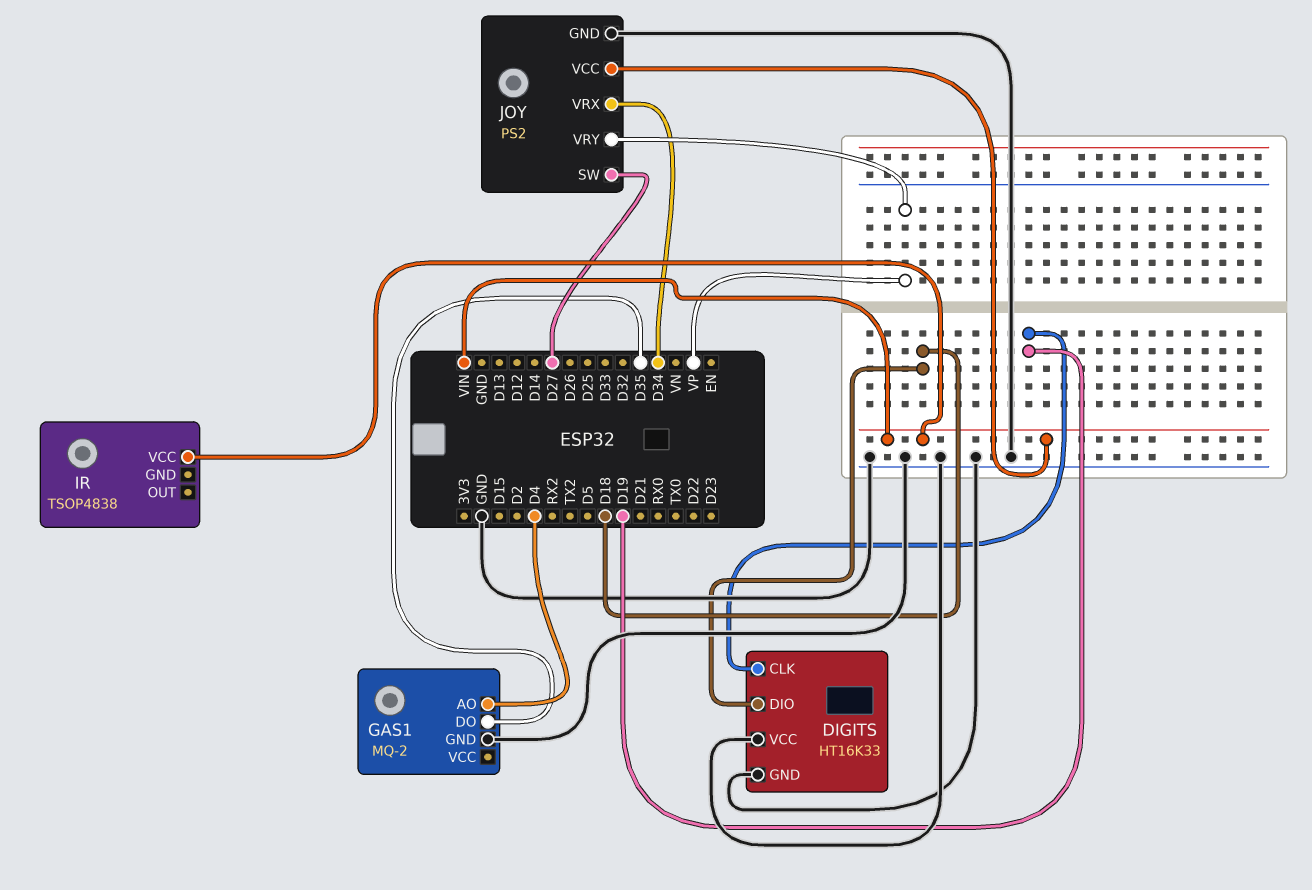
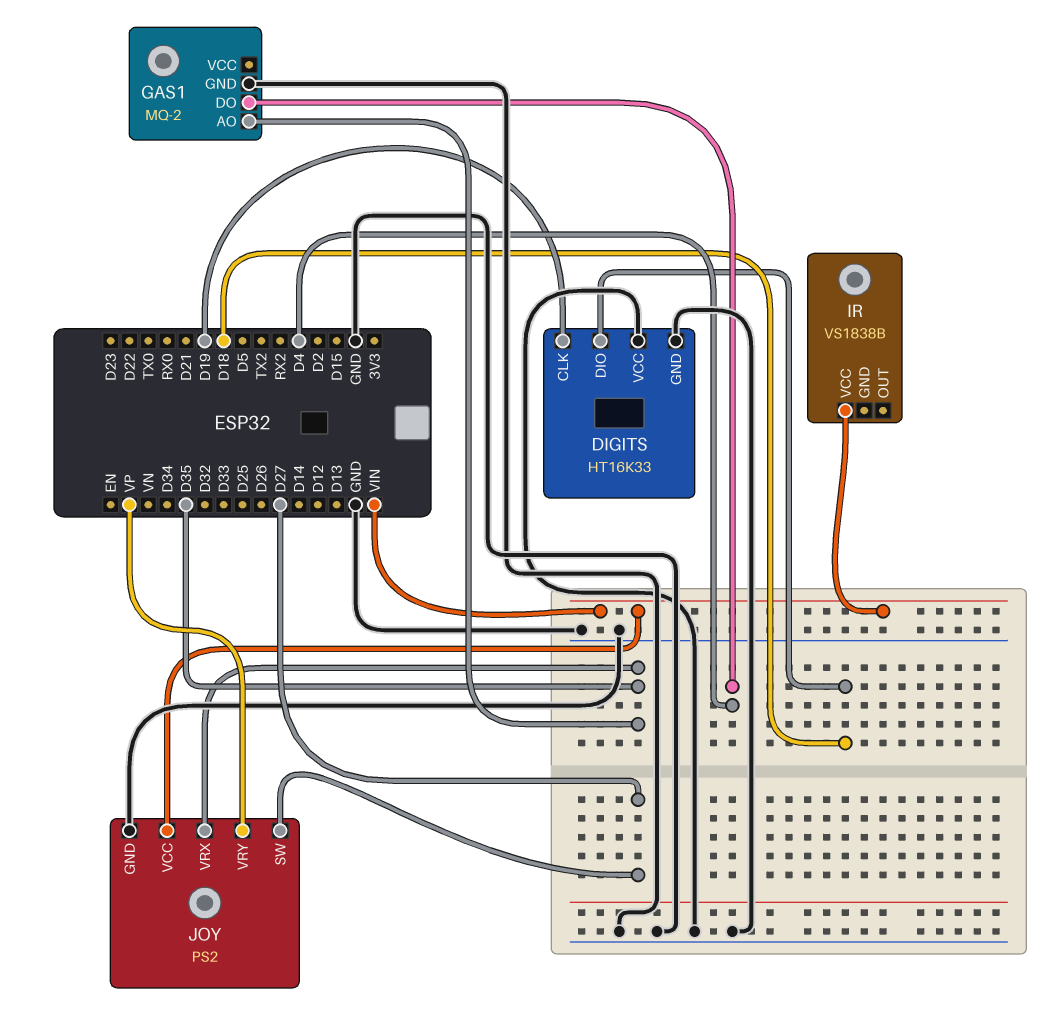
GAS1 pin AO: D4 -> D35
GAS1 pin DO: D35 -> D4
IR: TSOP4838 -> VS1838B
JOY pin VRX: D34 -> D35

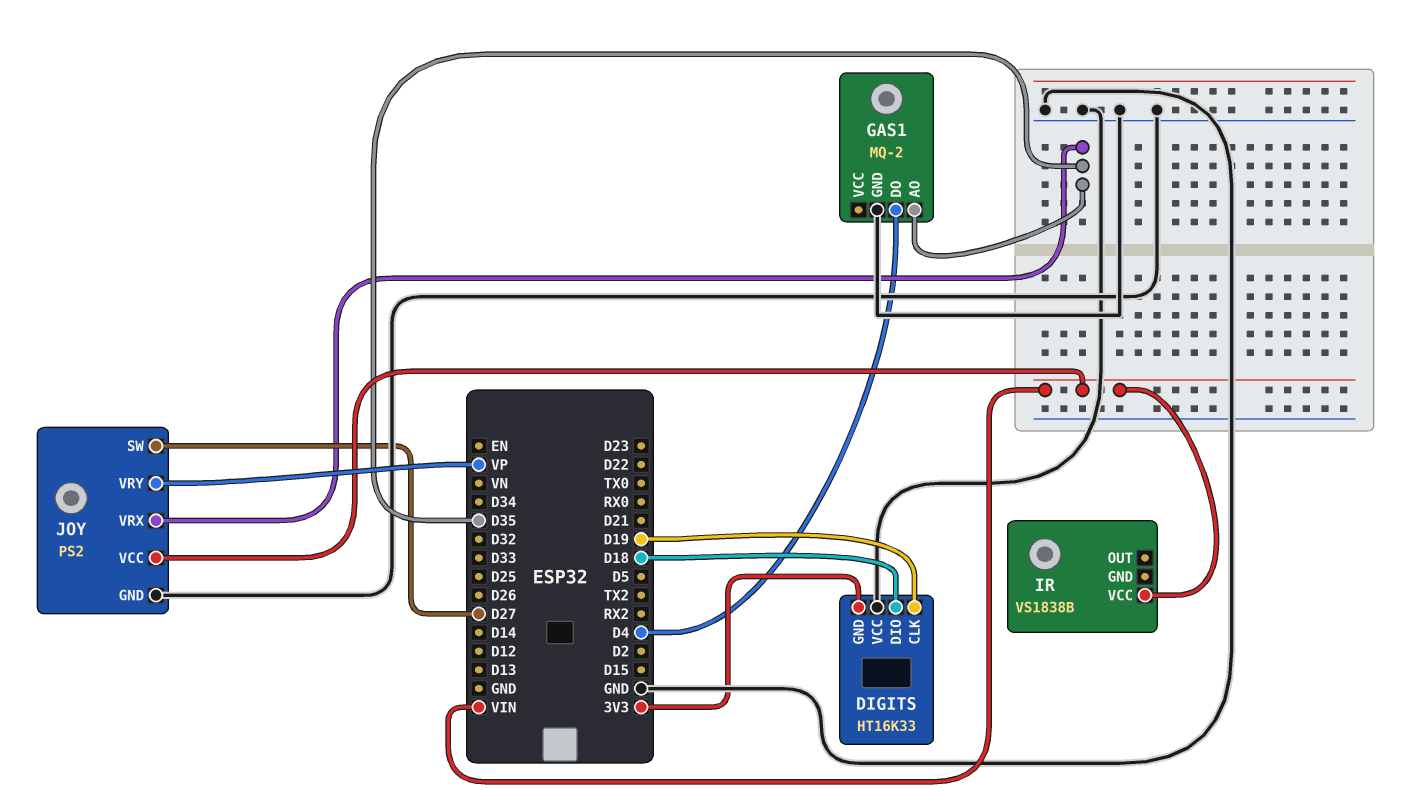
DIGITS pin GND: GND -> 3V3

